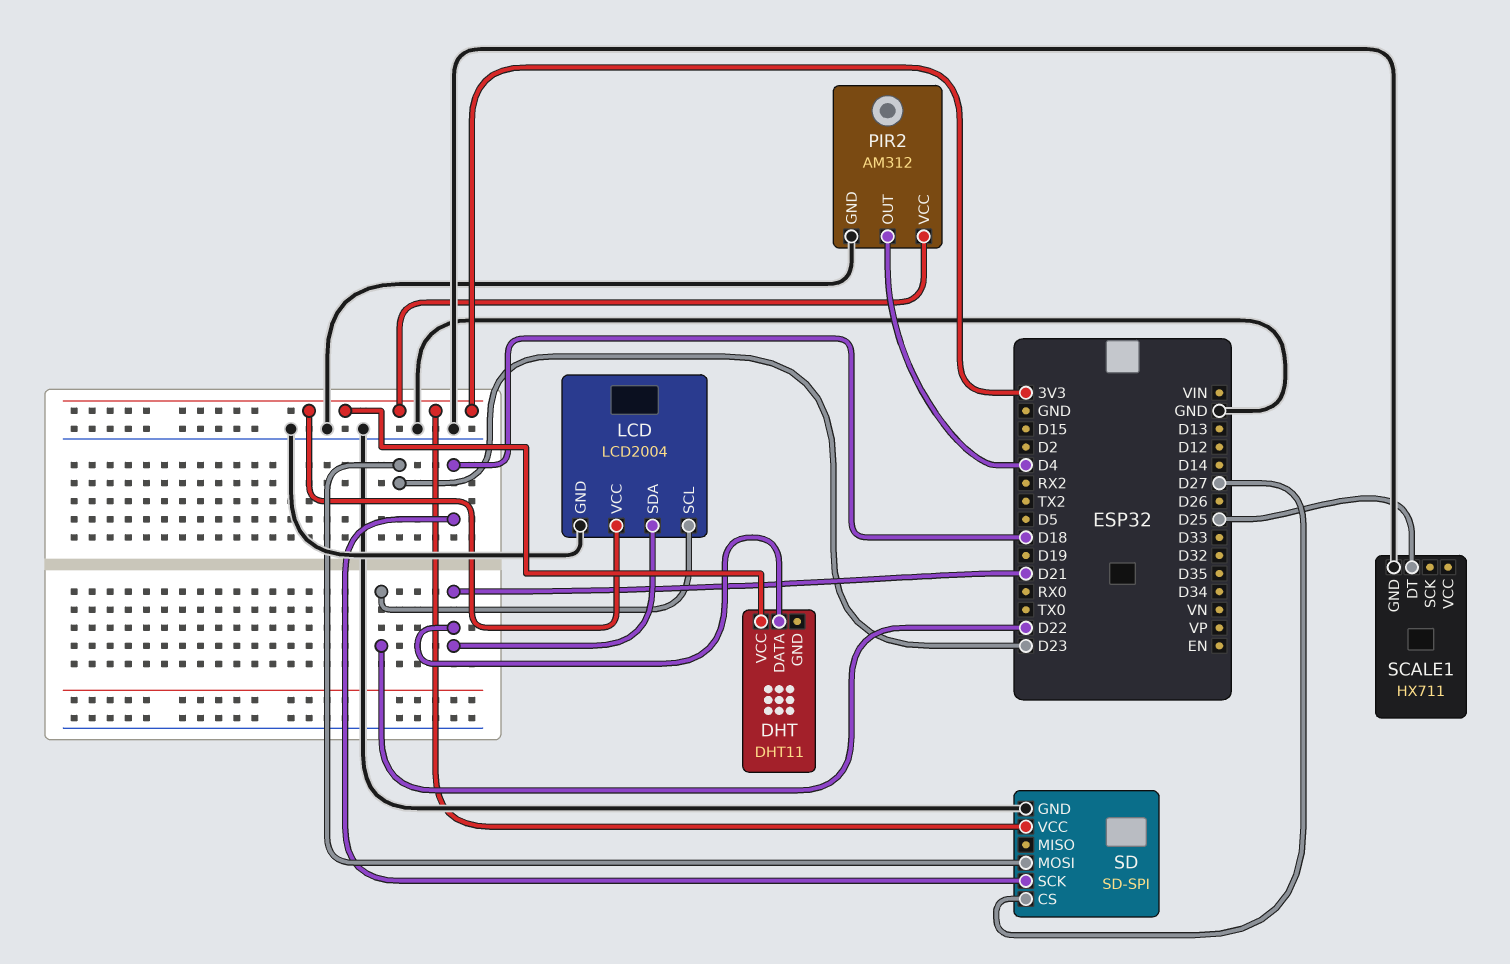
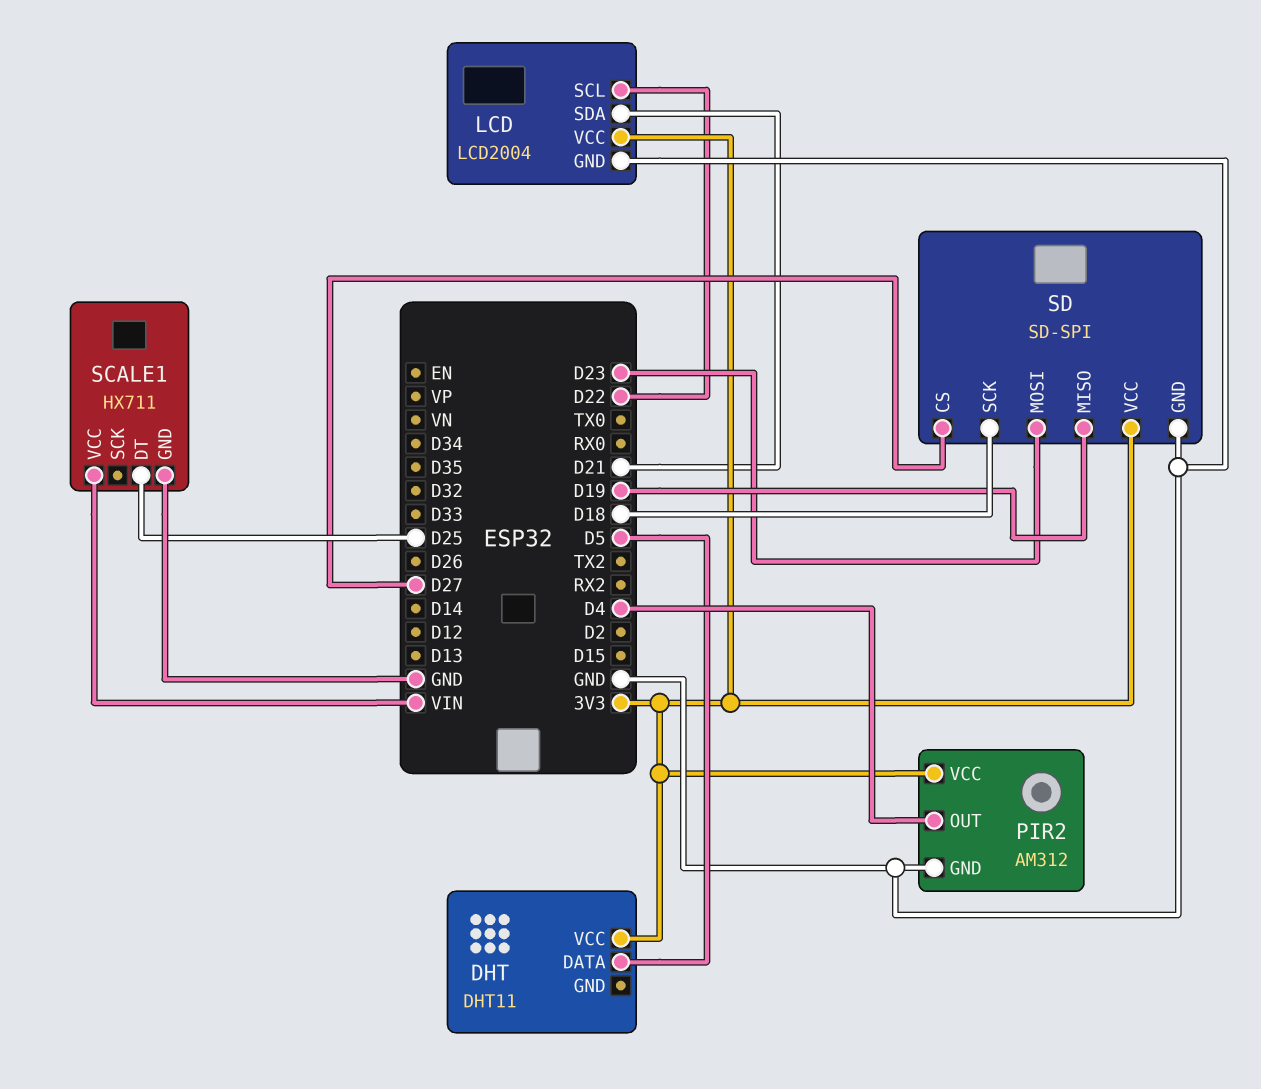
DHT pin DATA: D21 -> D5
SCALE1 pin VCC: none -> VIN
SD pin MISO: none -> D19

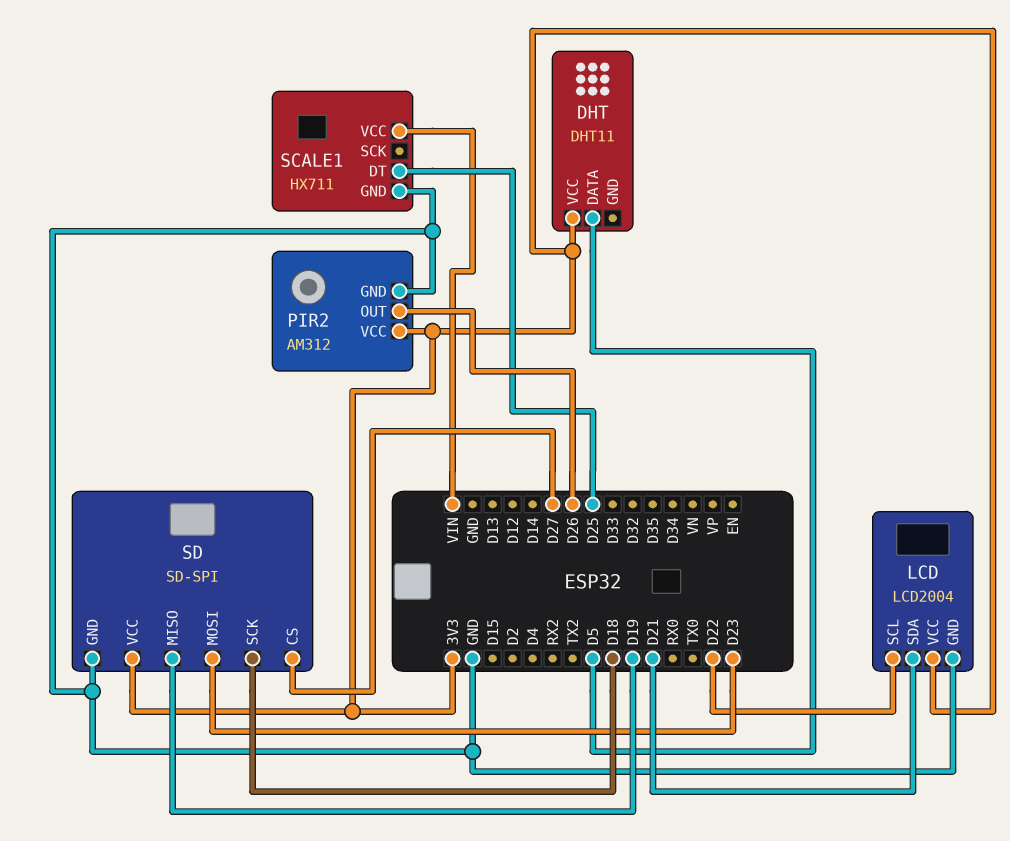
PIR2 pin OUT: D4 -> D26

